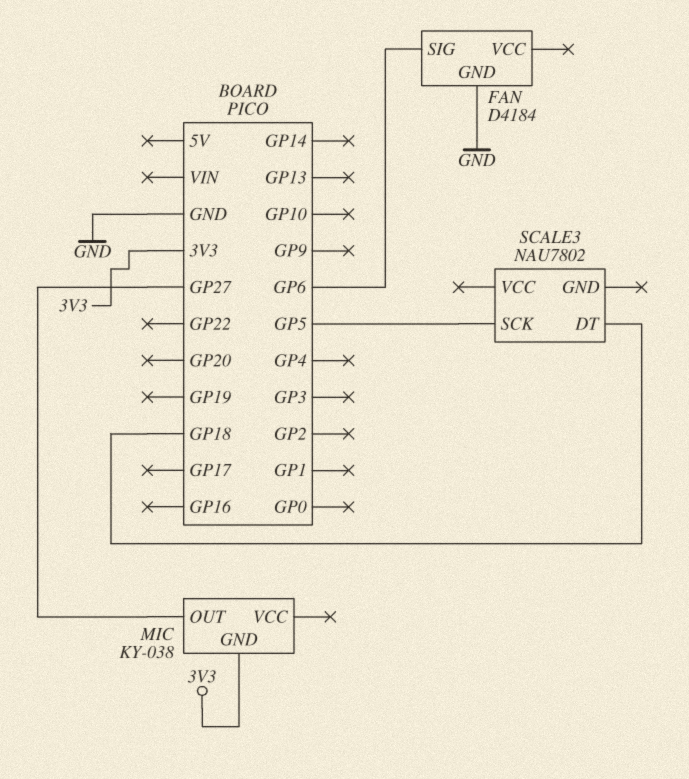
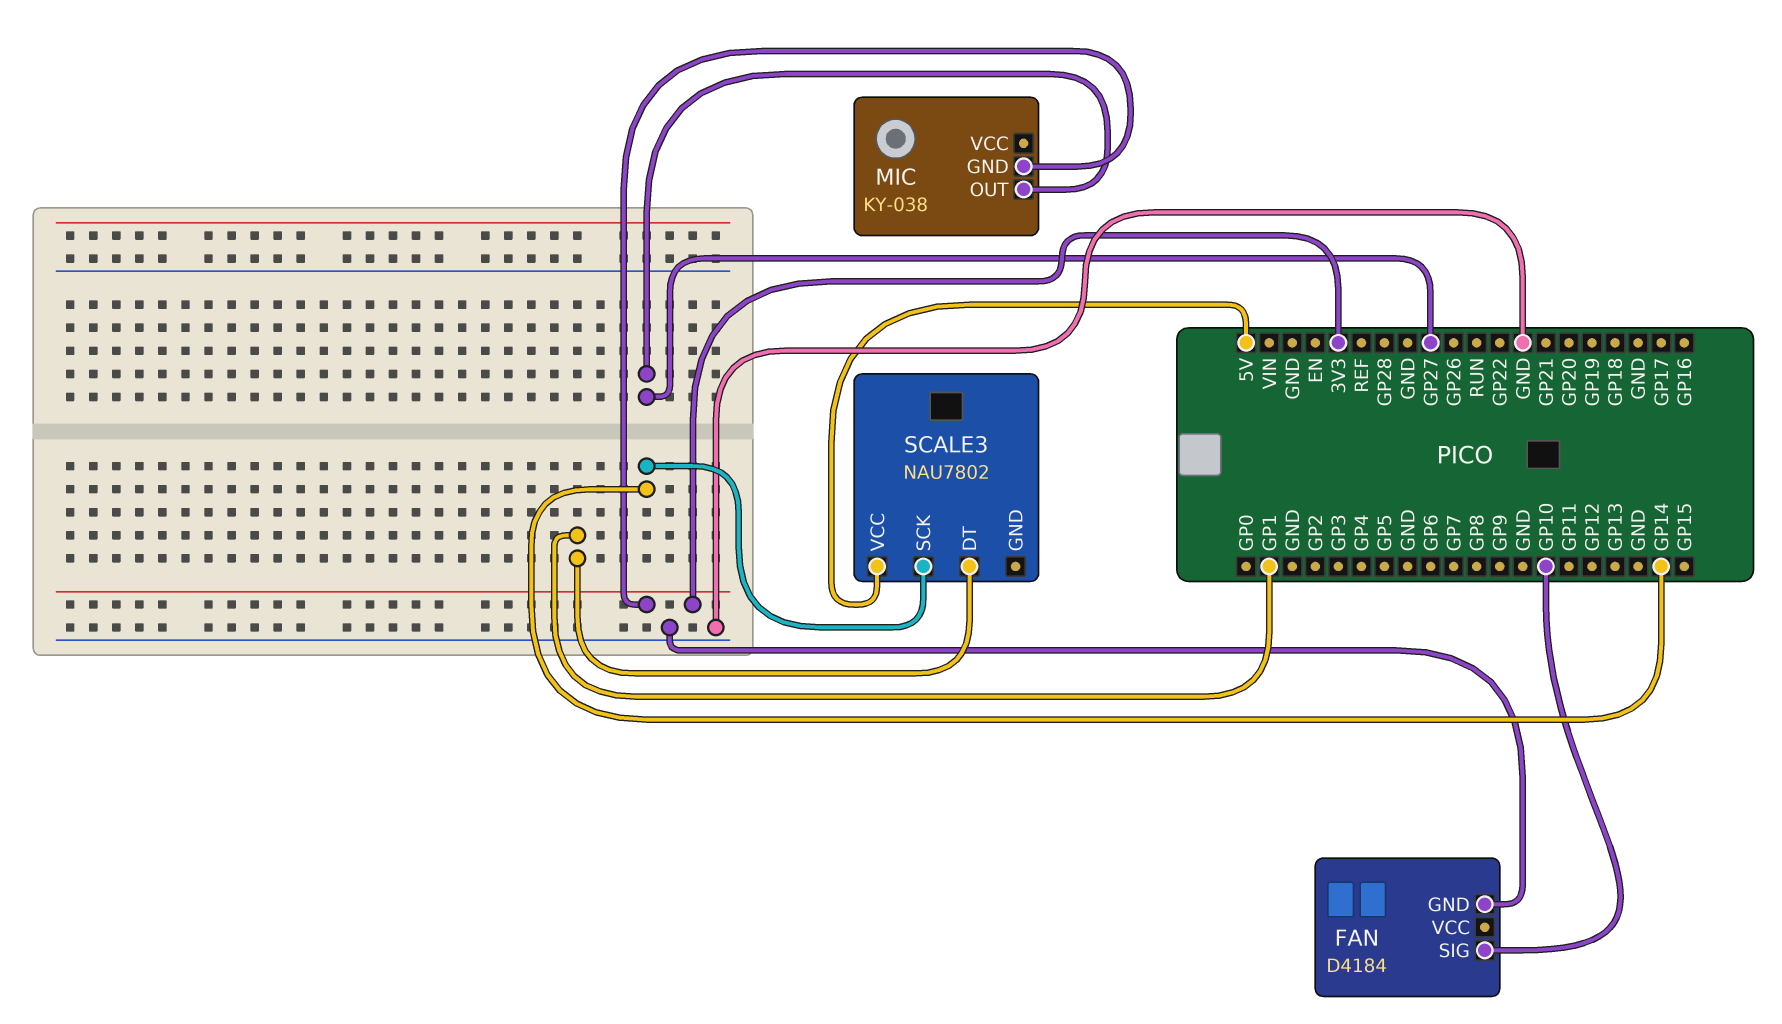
FAN pin SIG: GP6 -> GP10
SCALE3 pin DT: GP18 -> GP1
SCALE3 pin SCK: GP5 -> GP14
SCALE3 pin VCC: none -> 5V

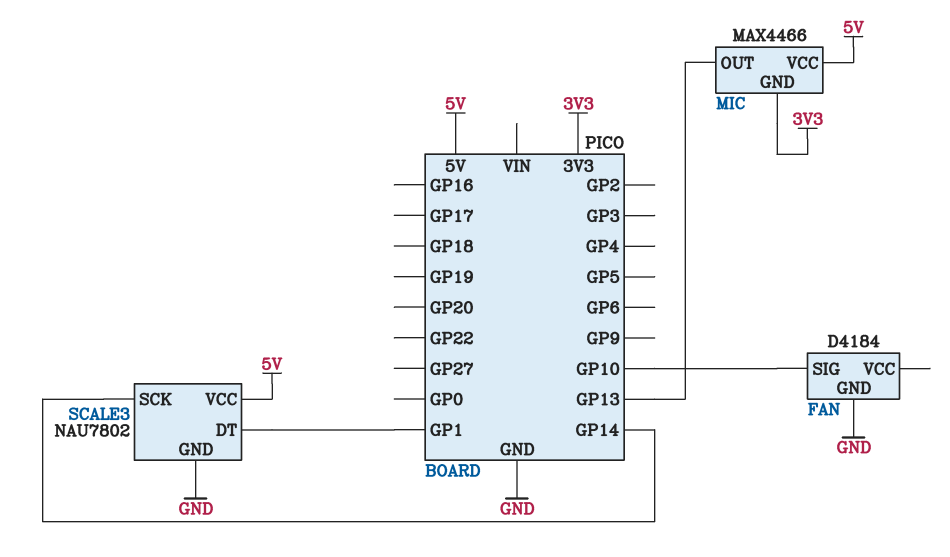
MIC: KY-038 -> MAX4466
MIC pin OUT: GP27 -> GP13
MIC pin VCC: none -> 5V
SCALE3 pin GND: none -> GND

